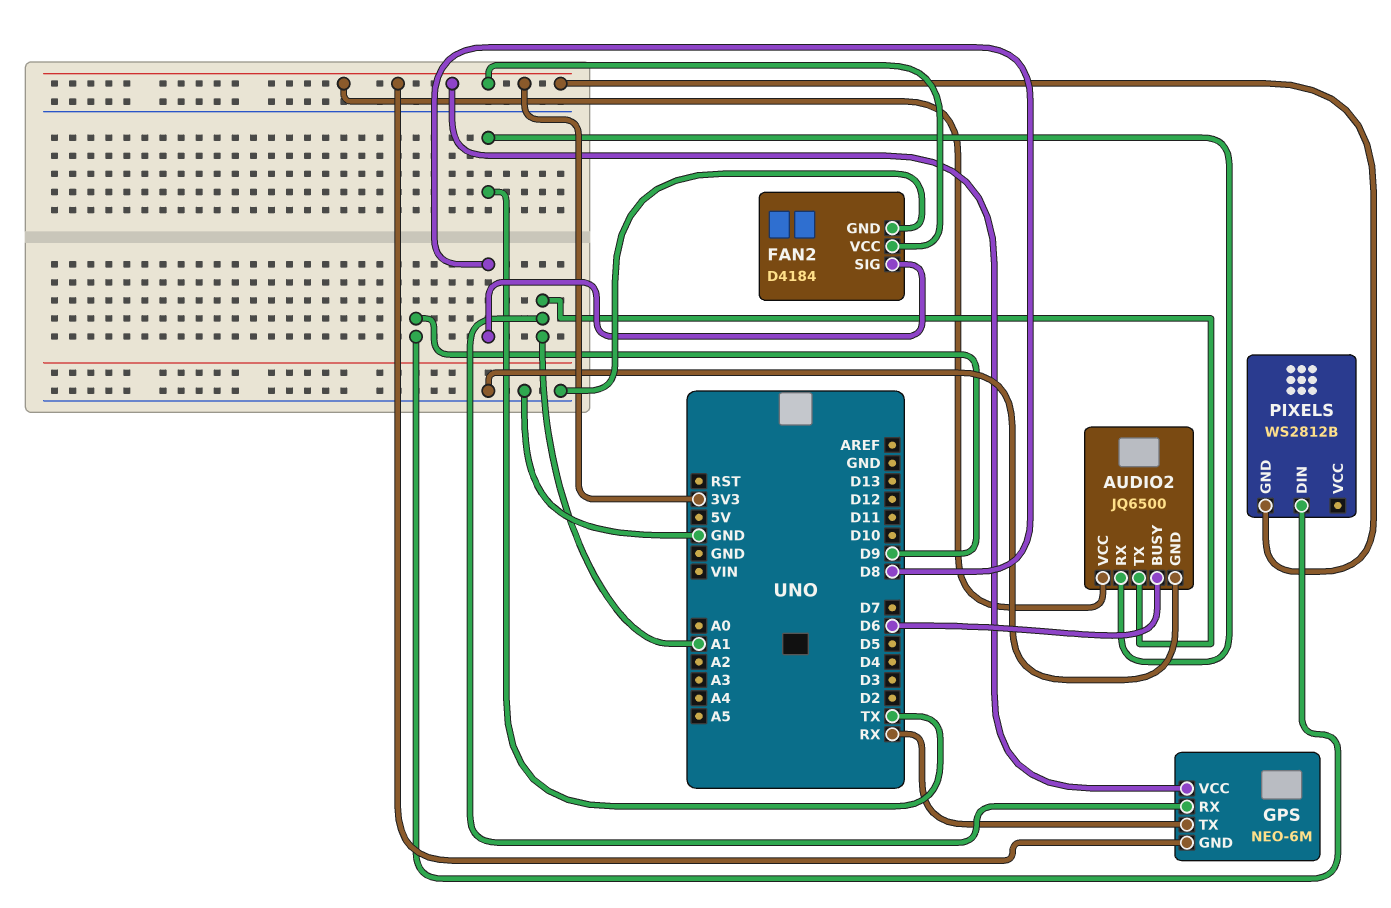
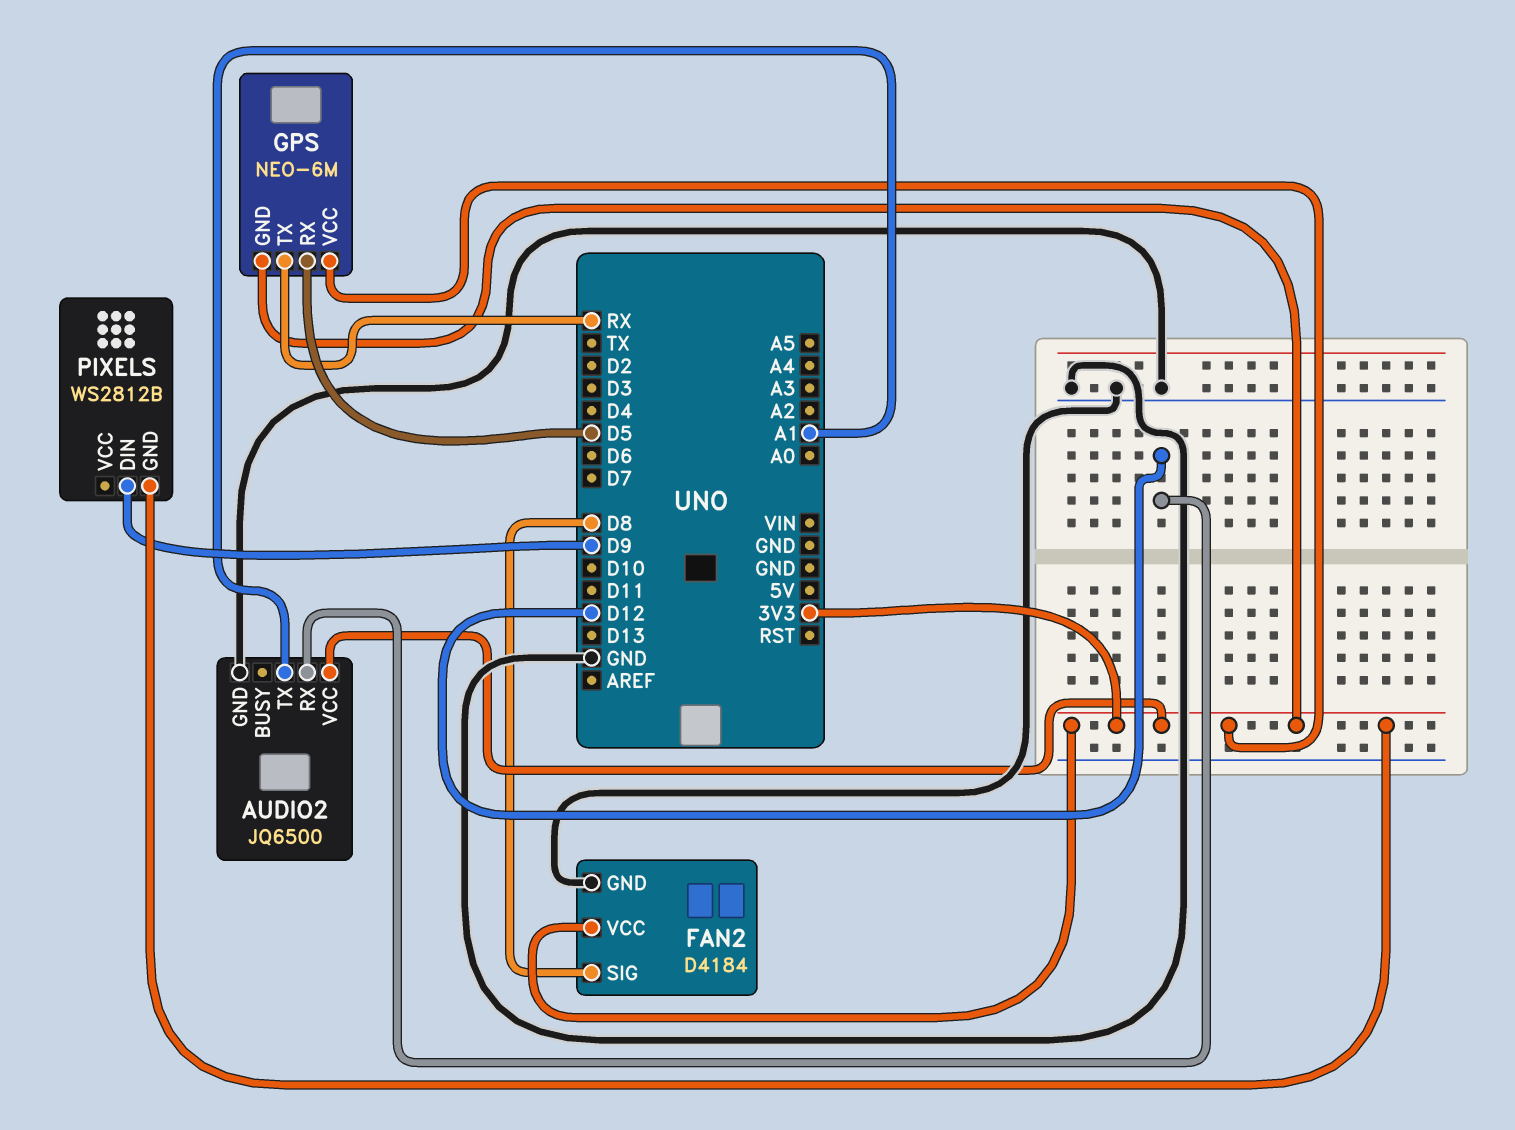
AUDIO2 pin BUSY: D6 -> none
AUDIO2 pin RX: TX -> D12
GPS pin RX: A1 -> D5

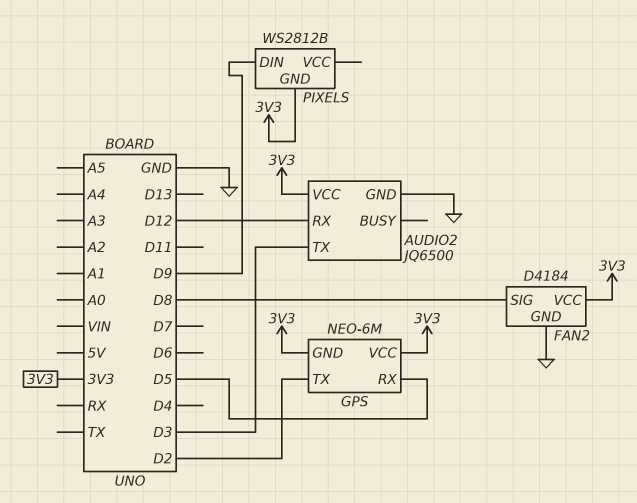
AUDIO2 pin TX: A1 -> D3
GPS pin TX: RX -> D2

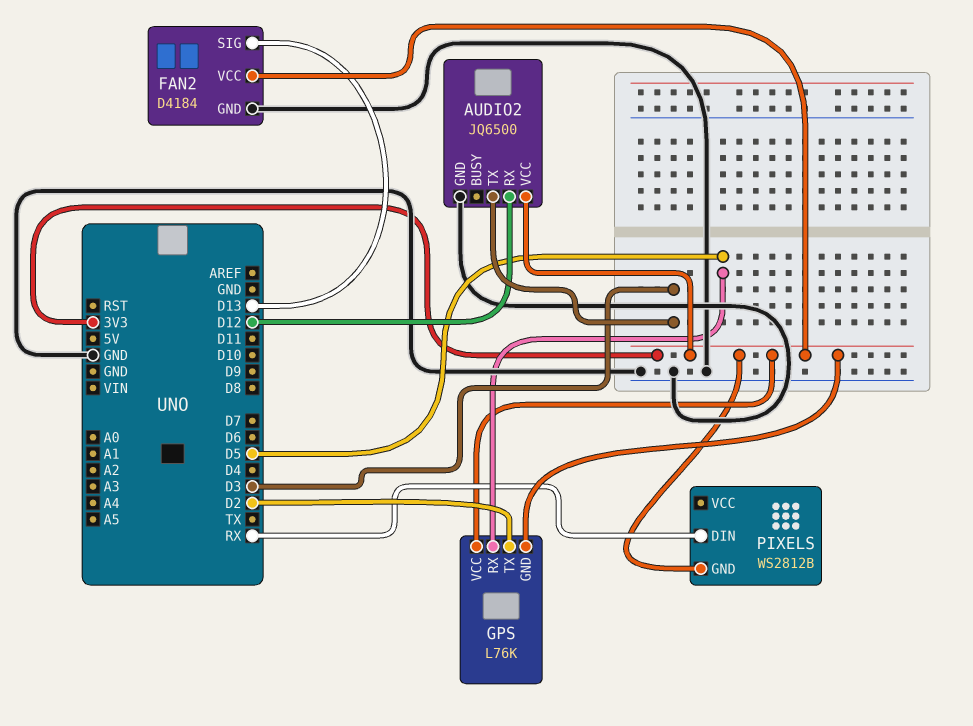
FAN2 pin SIG: D8 -> D13
GPS: NEO-6M -> L76K
PIXELS pin DIN: D9 -> RX

